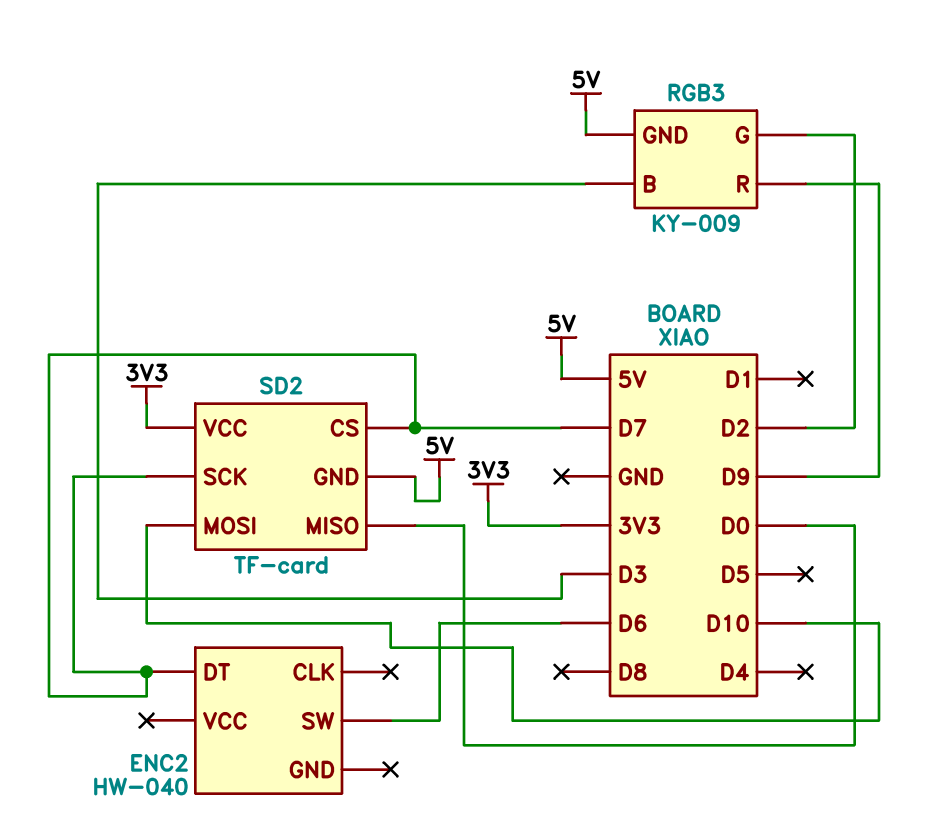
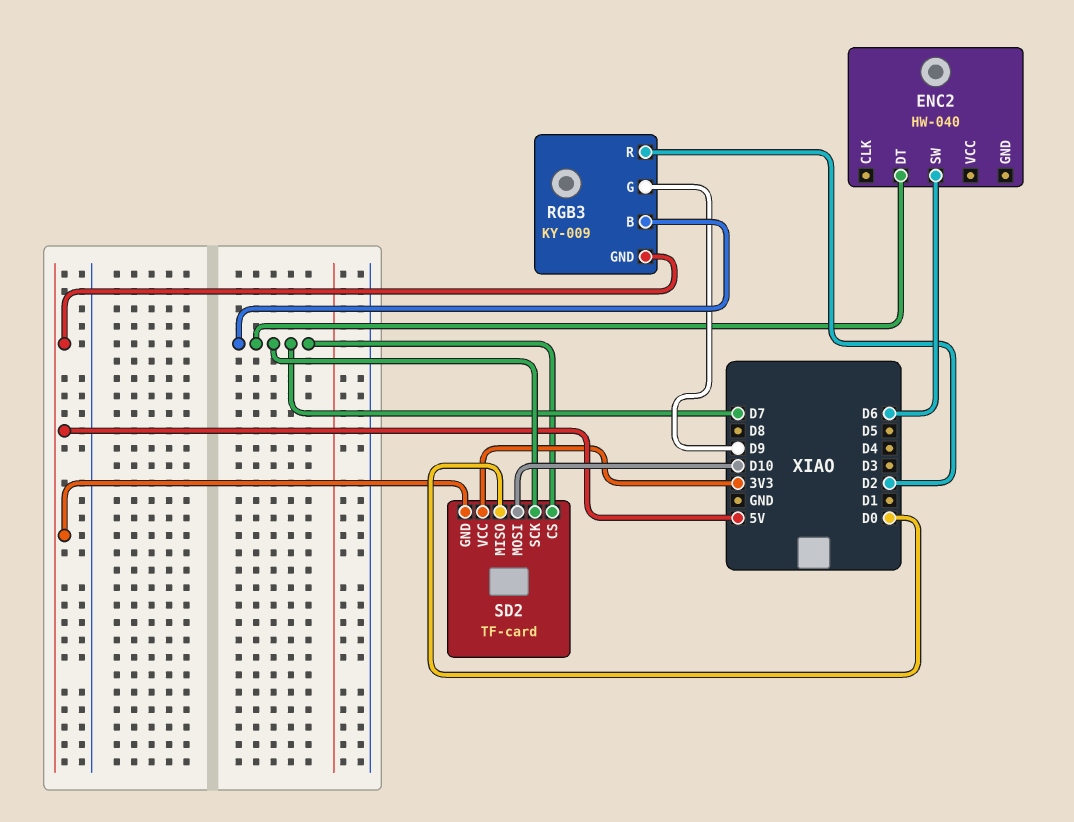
RGB3 pin B: D3 -> D7
RGB3 pin G: D2 -> D9
RGB3 pin R: D9 -> D2

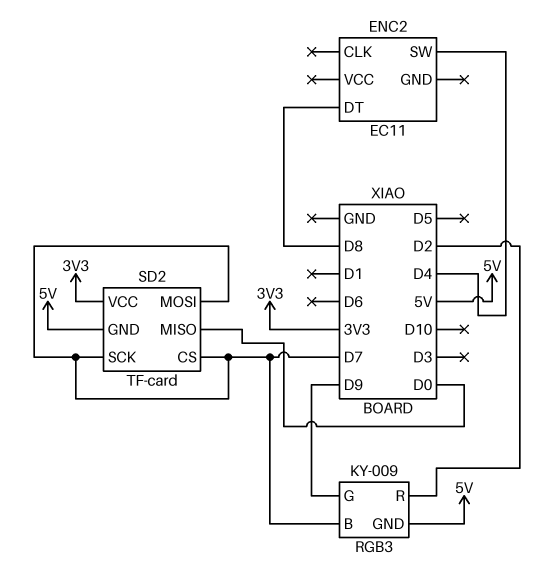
ENC2: HW-040 -> EC11
ENC2 pin DT: D7 -> D8
ENC2 pin SW: D6 -> D4
SD2 pin MOSI: D10 -> D7

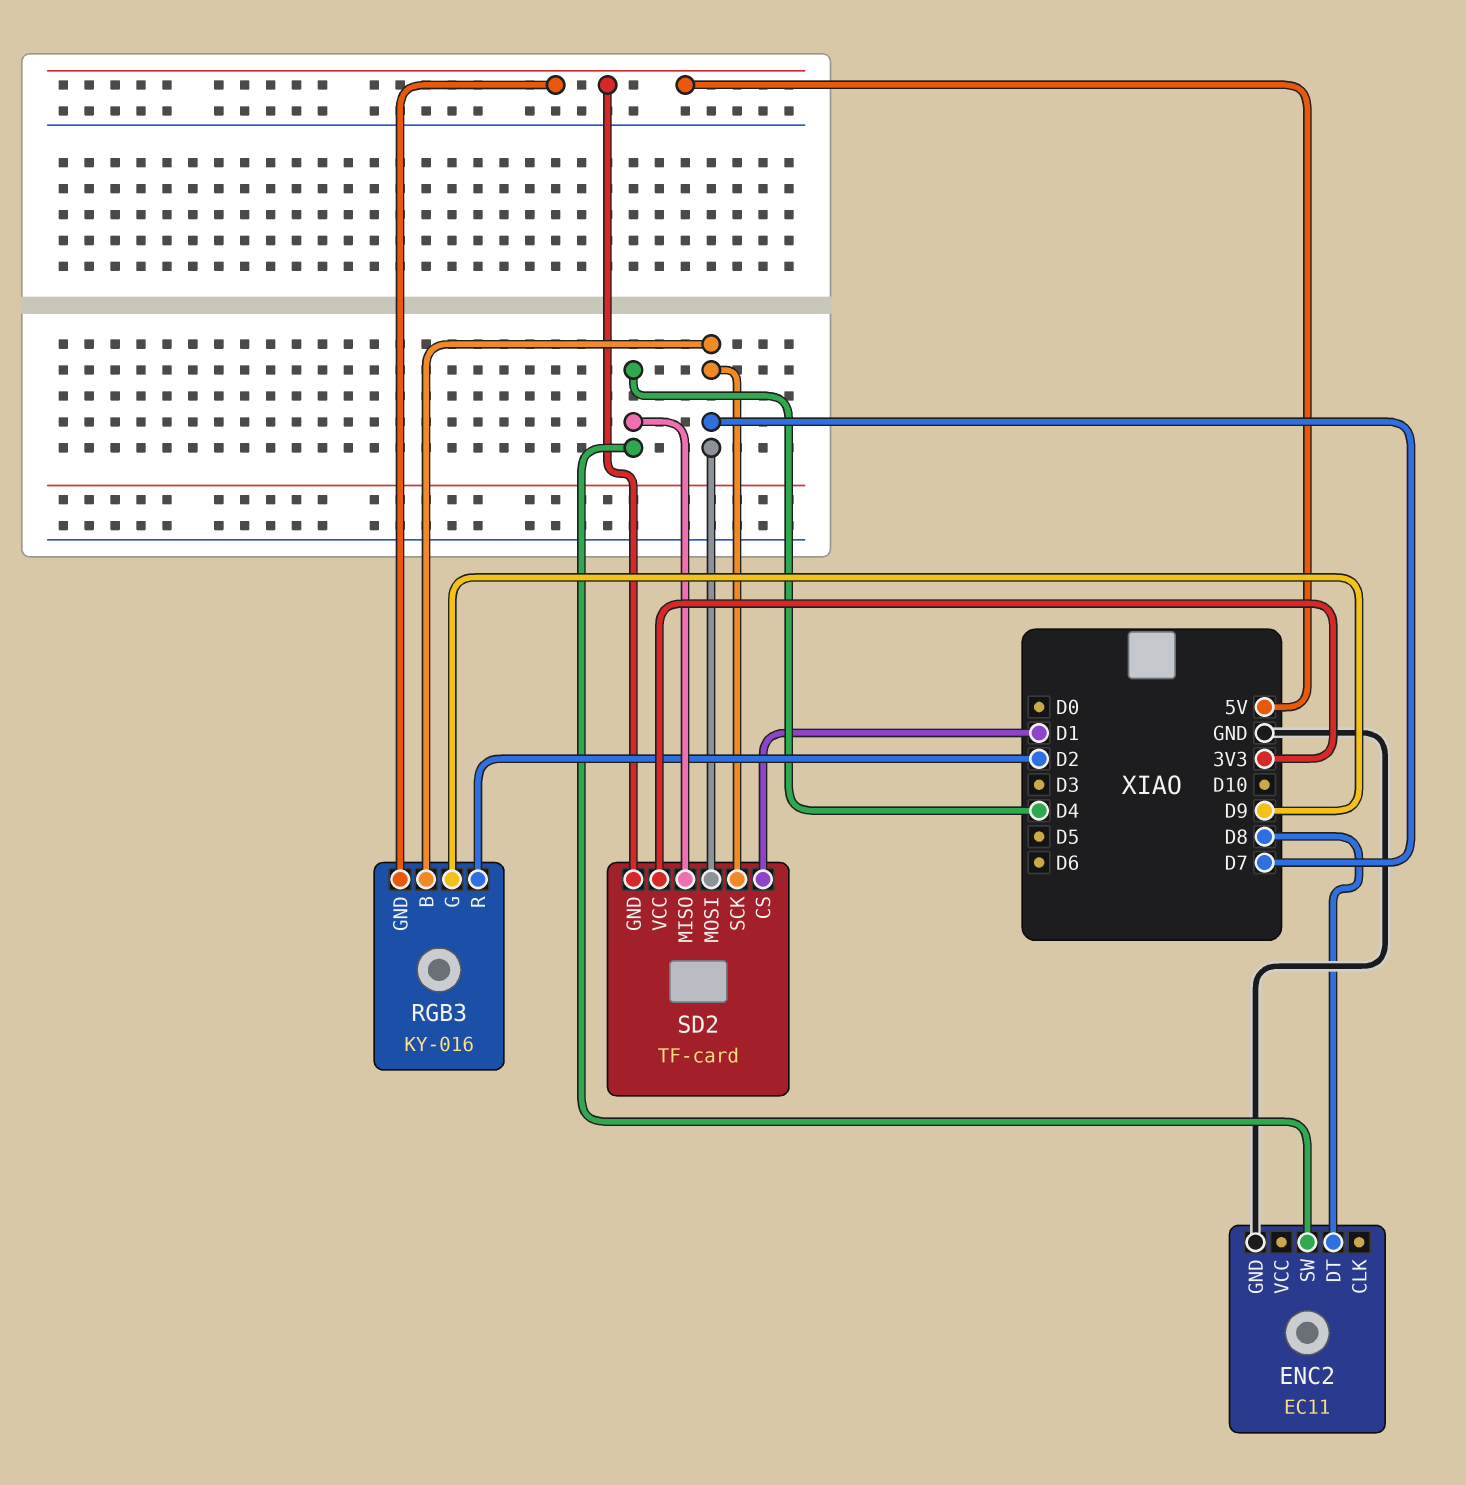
ENC2 pin GND: none -> GND
RGB3: KY-009 -> KY-016
SD2 pin CS: D7 -> D1
SD2 pin MISO: D0 -> D4

